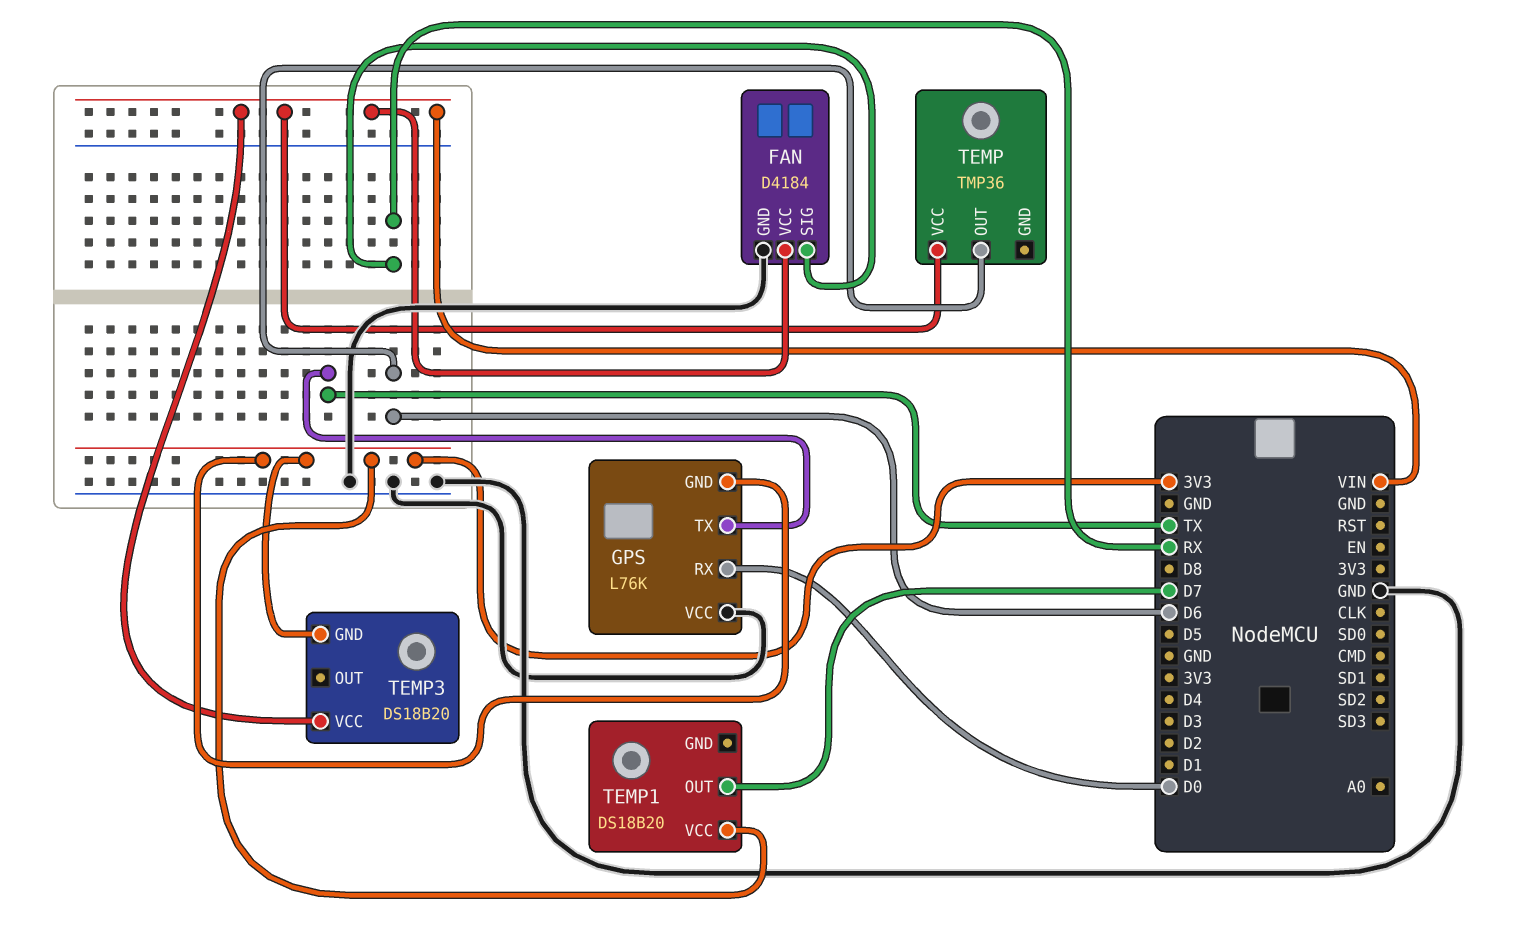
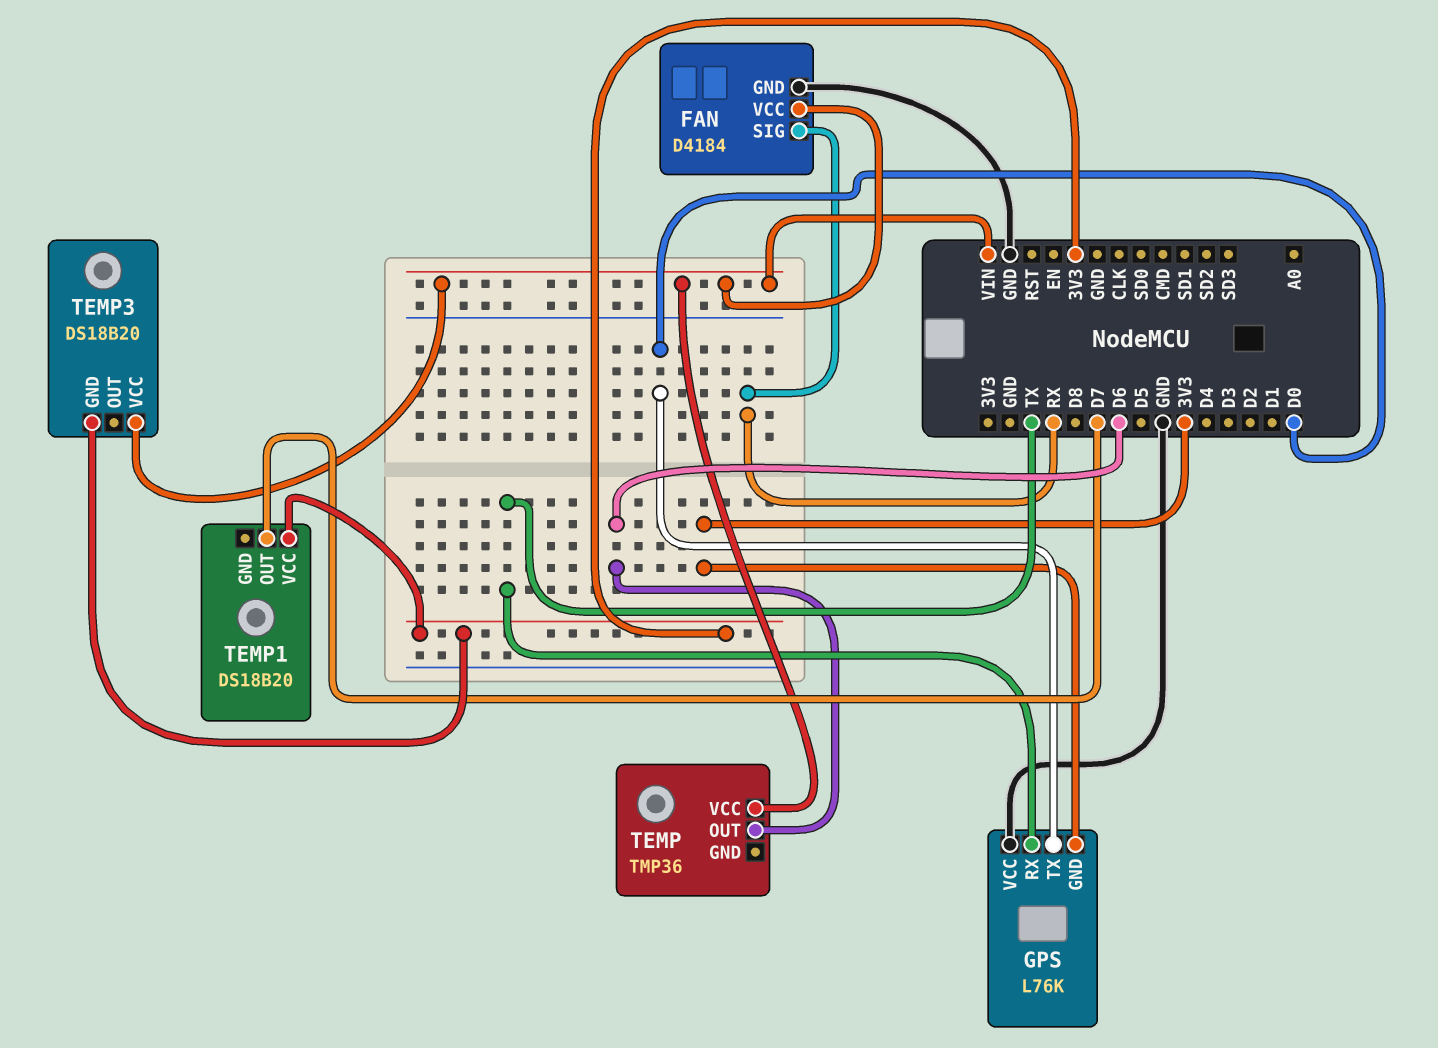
GPS pin RX: D0 -> TX
GPS pin TX: TX -> D0

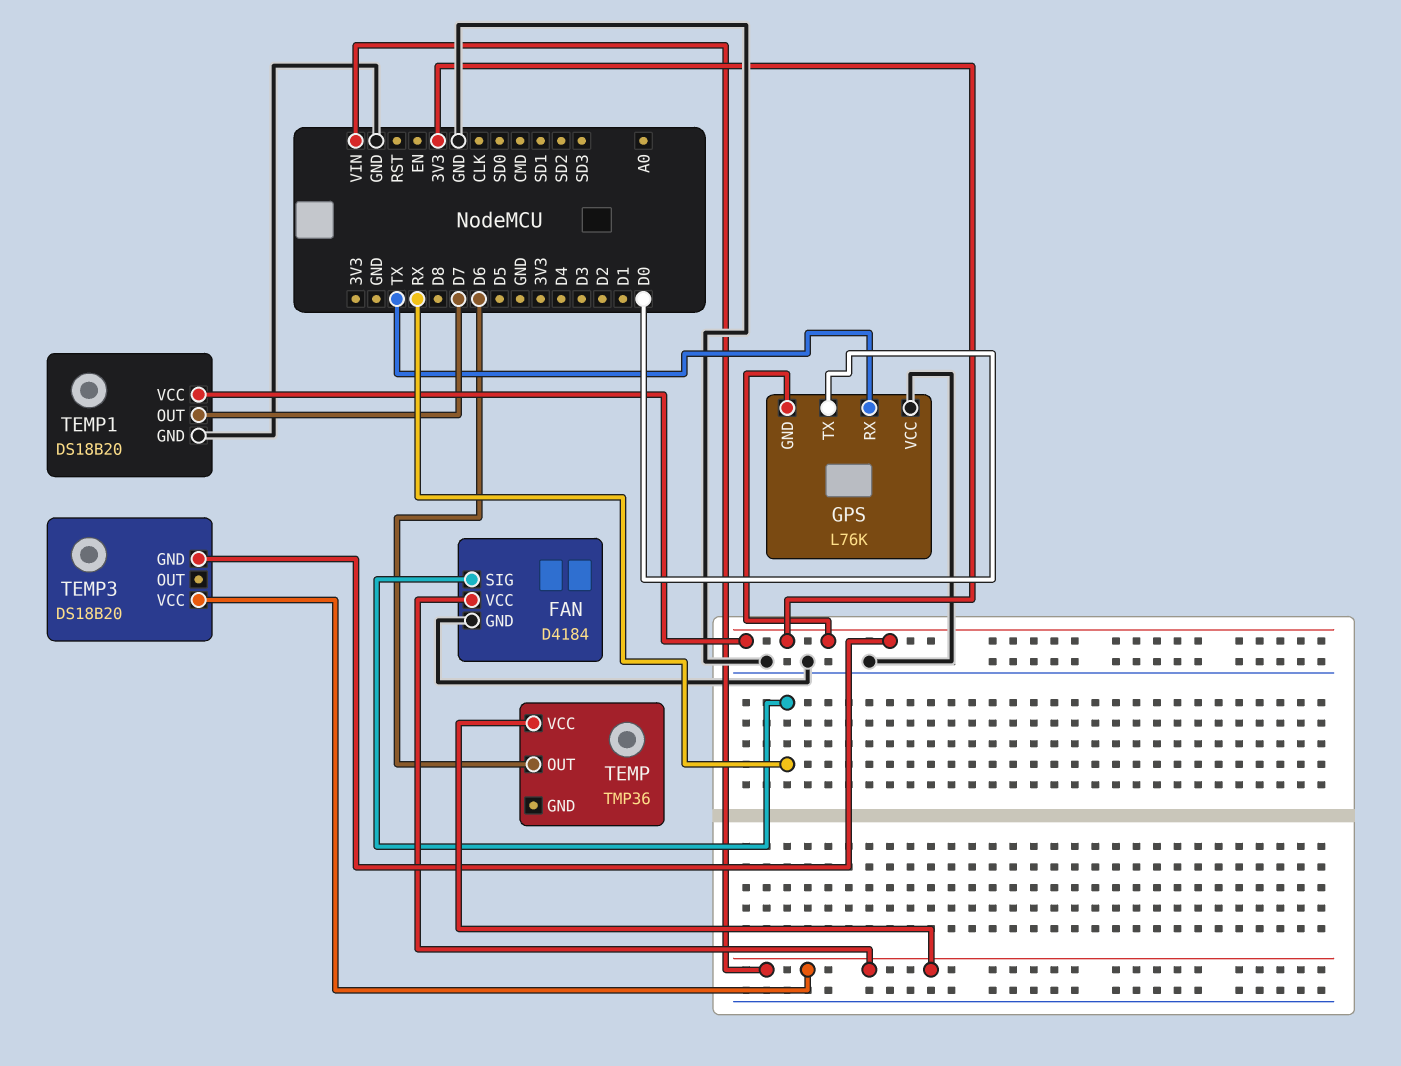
TEMP1 pin GND: none -> GND

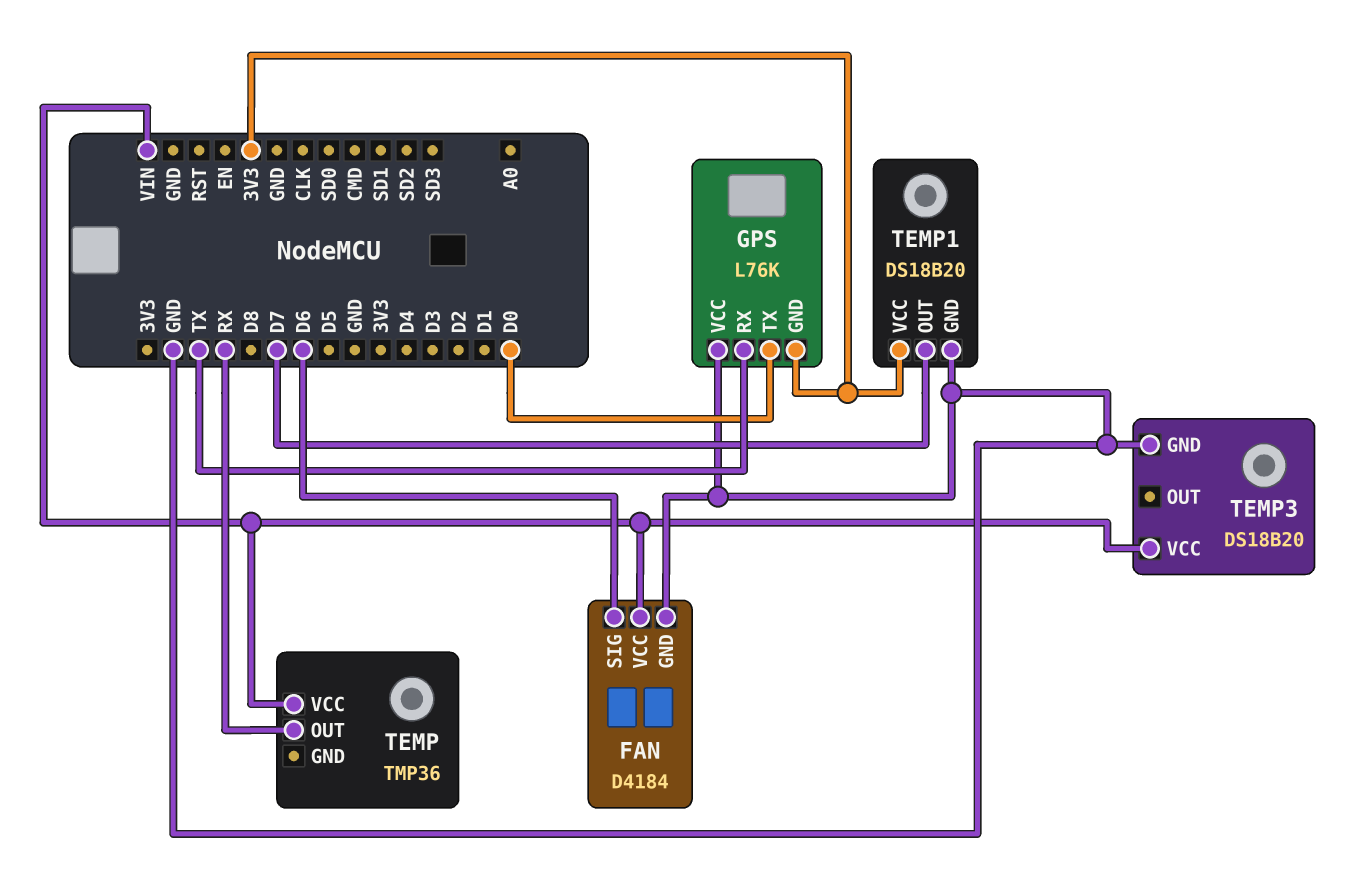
FAN pin SIG: RX -> D6
TEMP pin OUT: D6 -> RX
TEMP3 pin GND: 3V3 -> GND

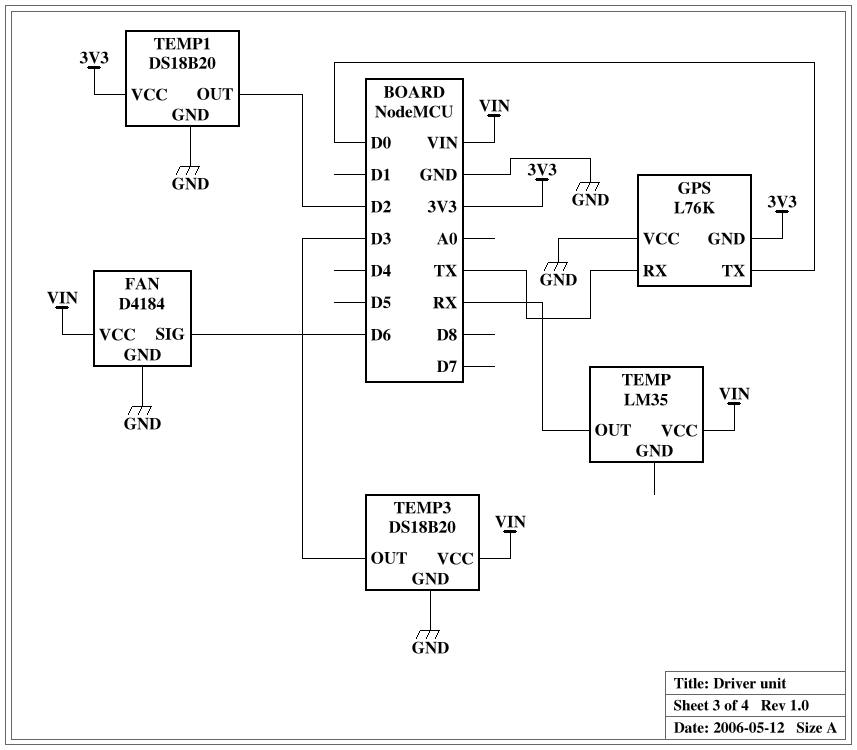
TEMP: TMP36 -> LM35
TEMP1 pin OUT: D7 -> D2
TEMP3 pin OUT: none -> D3

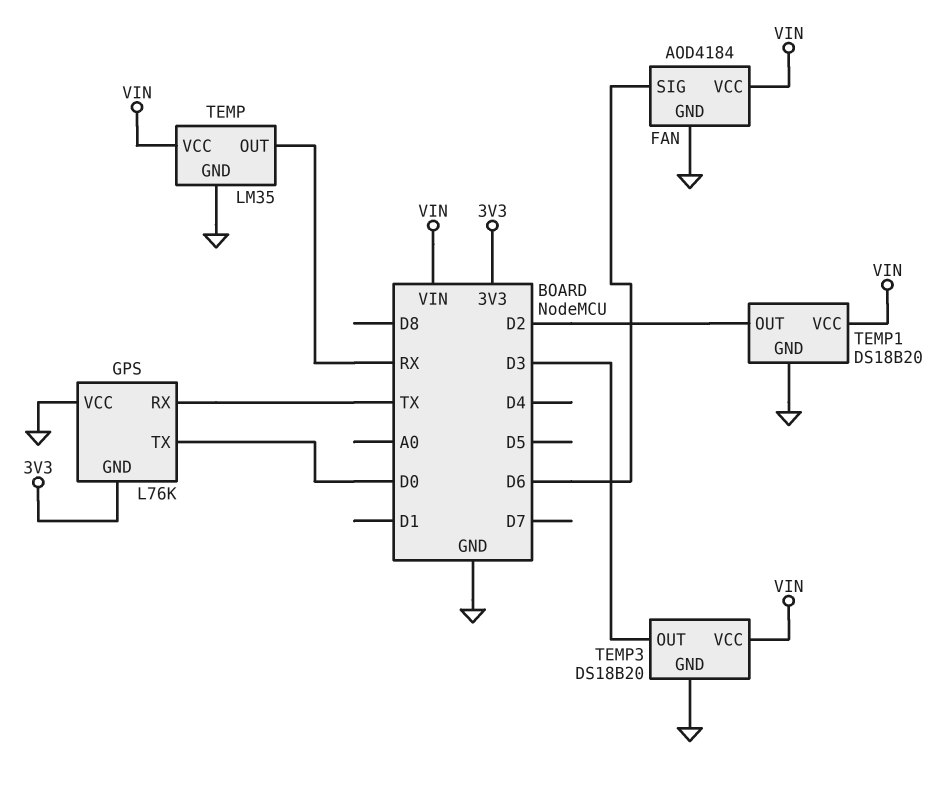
FAN: D4184 -> AOD4184
TEMP pin GND: none -> GND
TEMP1 pin VCC: 3V3 -> VIN

